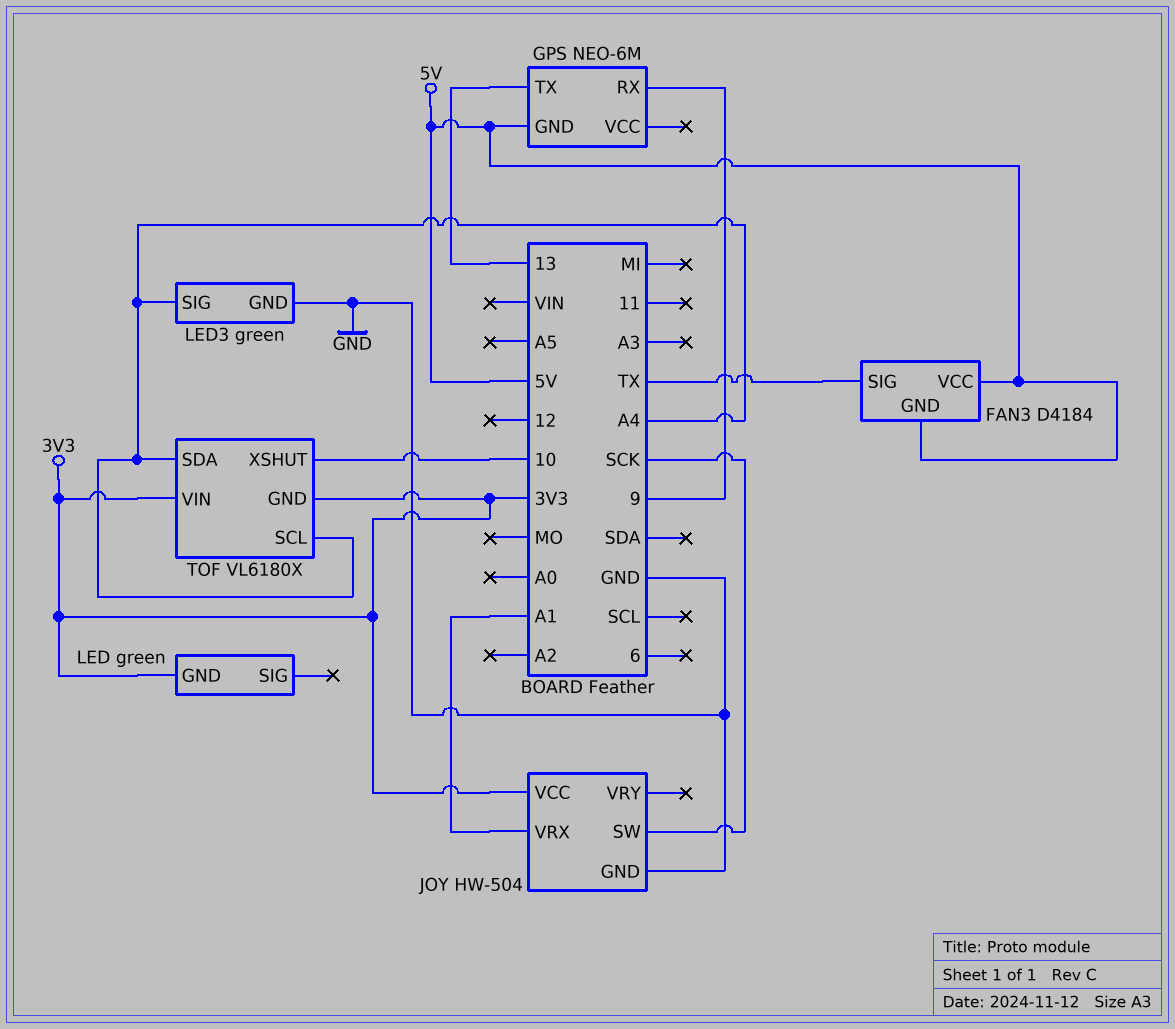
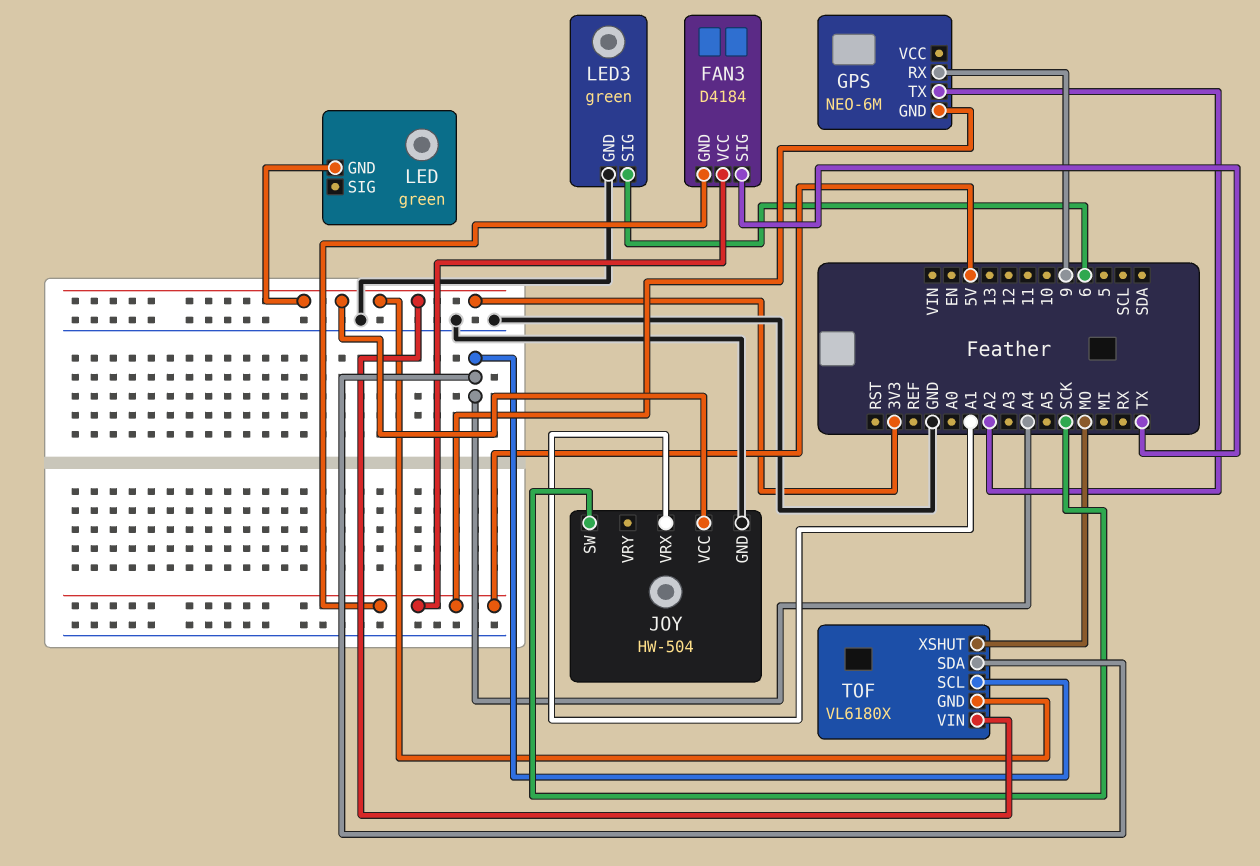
GPS pin TX: 13 -> A2
LED3 pin SIG: A4 -> 6
TOF pin XSHUT: 10 -> MO

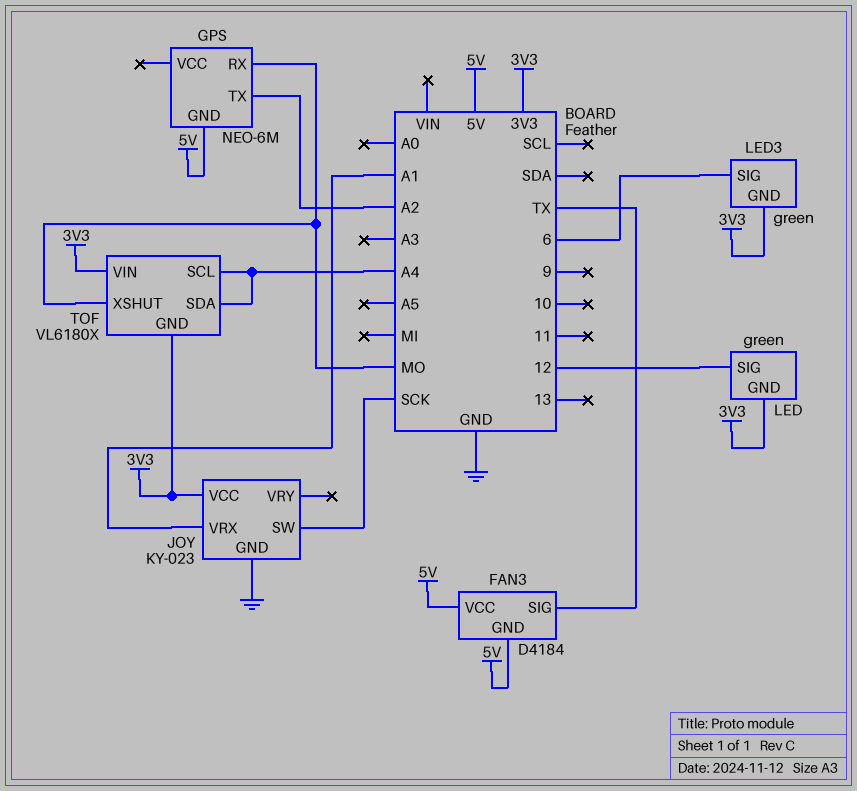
GPS pin RX: 9 -> MO
JOY: HW-504 -> KY-023
LED pin SIG: none -> 12
LED3 pin GND: GND -> 3V3

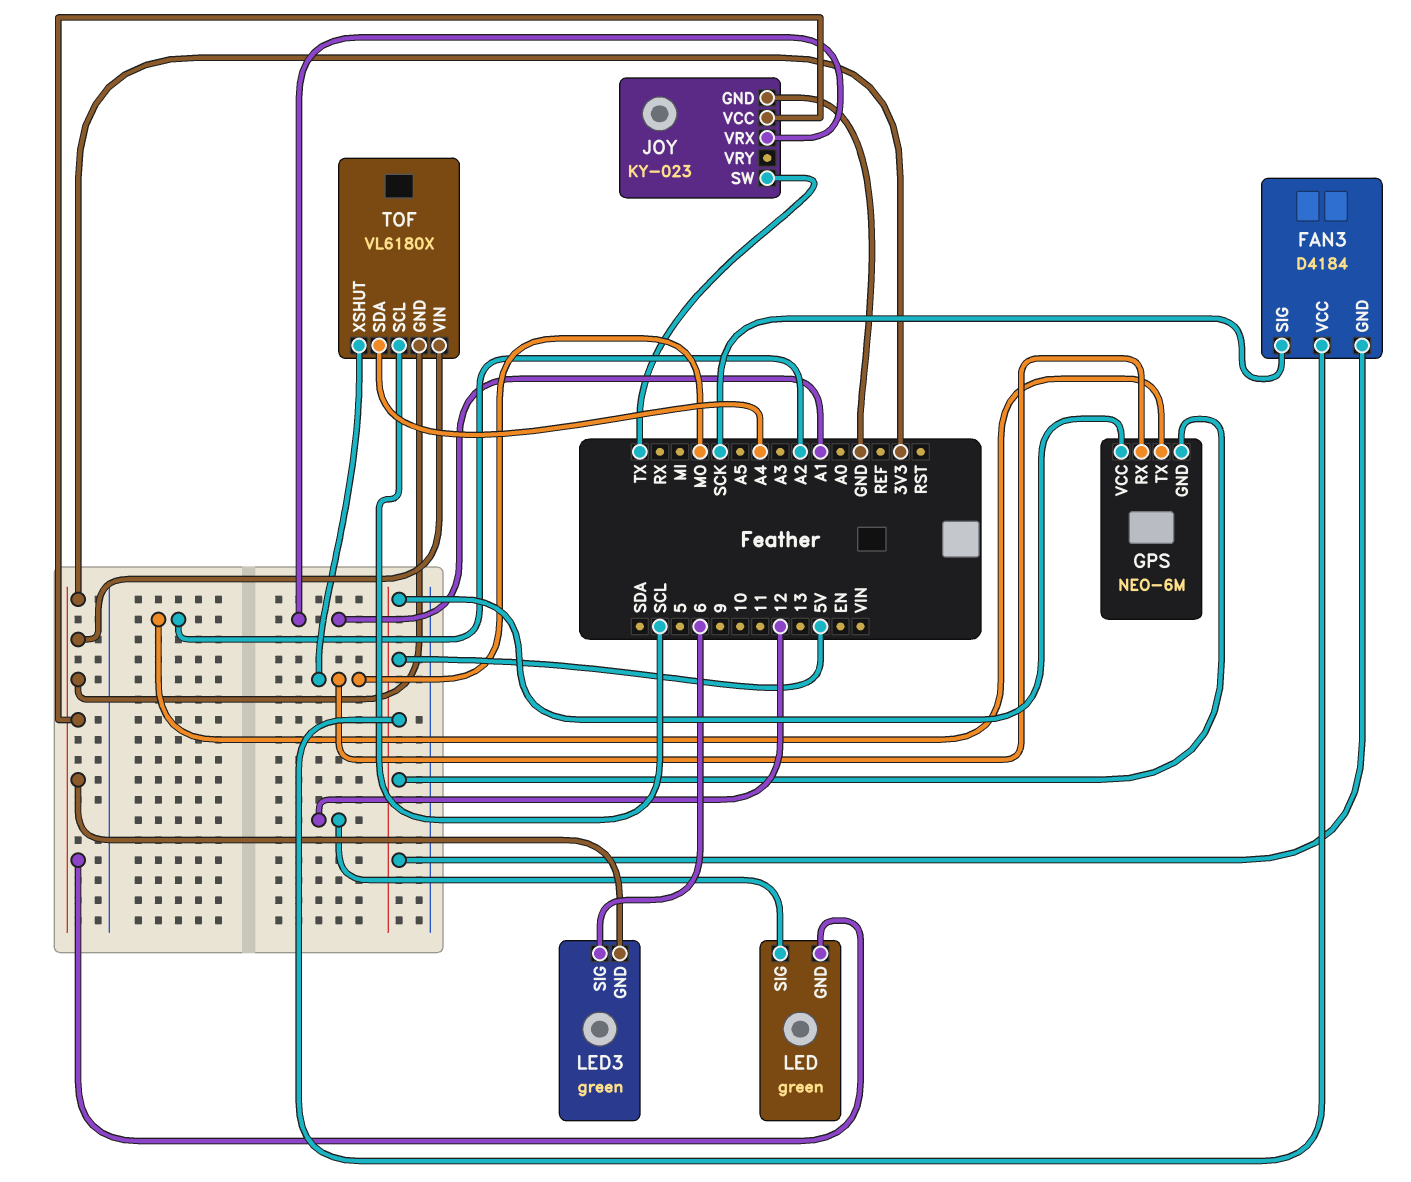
FAN3 pin SIG: TX -> SCK
GPS pin VCC: none -> 5V
JOY pin SW: SCK -> TX
TOF pin SCL: A4 -> SCL

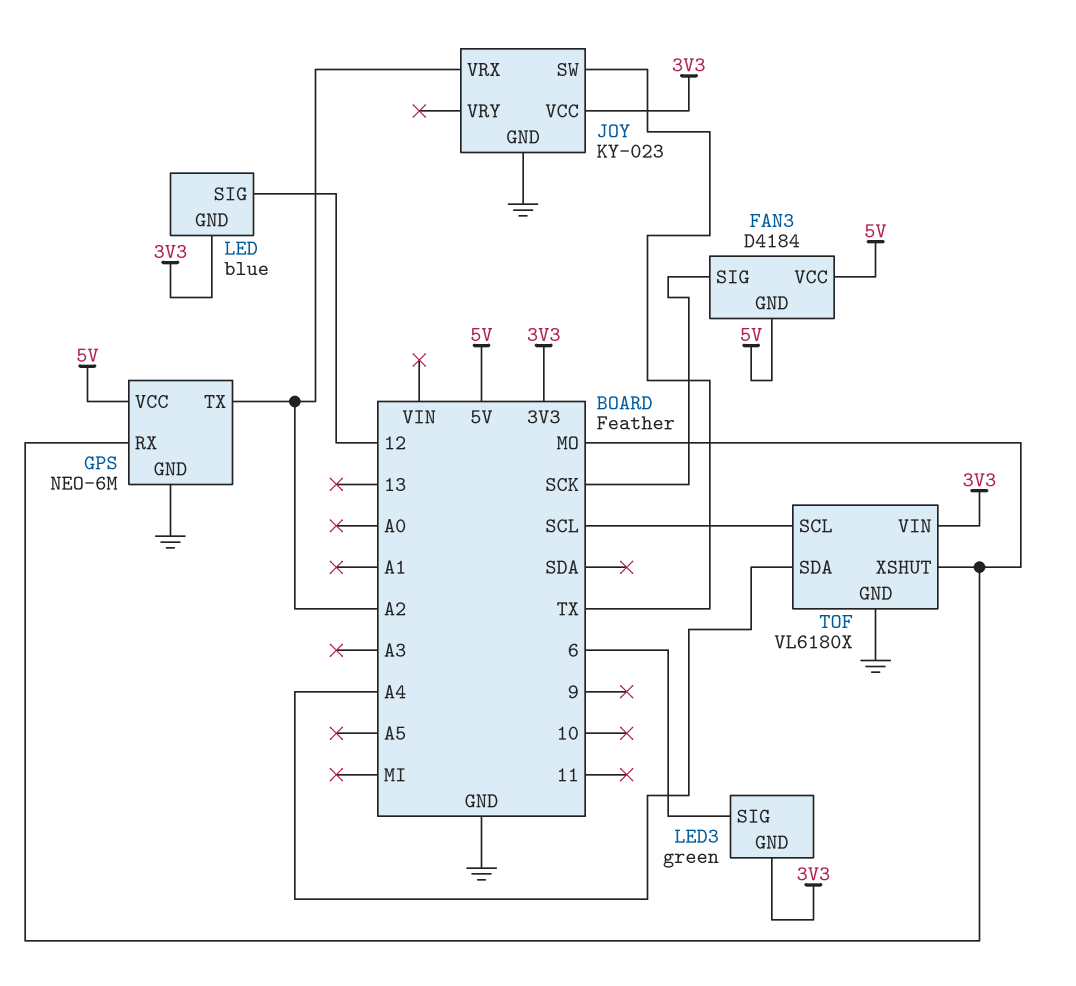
GPS pin GND: 5V -> GND
JOY pin VRX: A1 -> A2
LED: green -> blue
TOF pin GND: 3V3 -> GND

